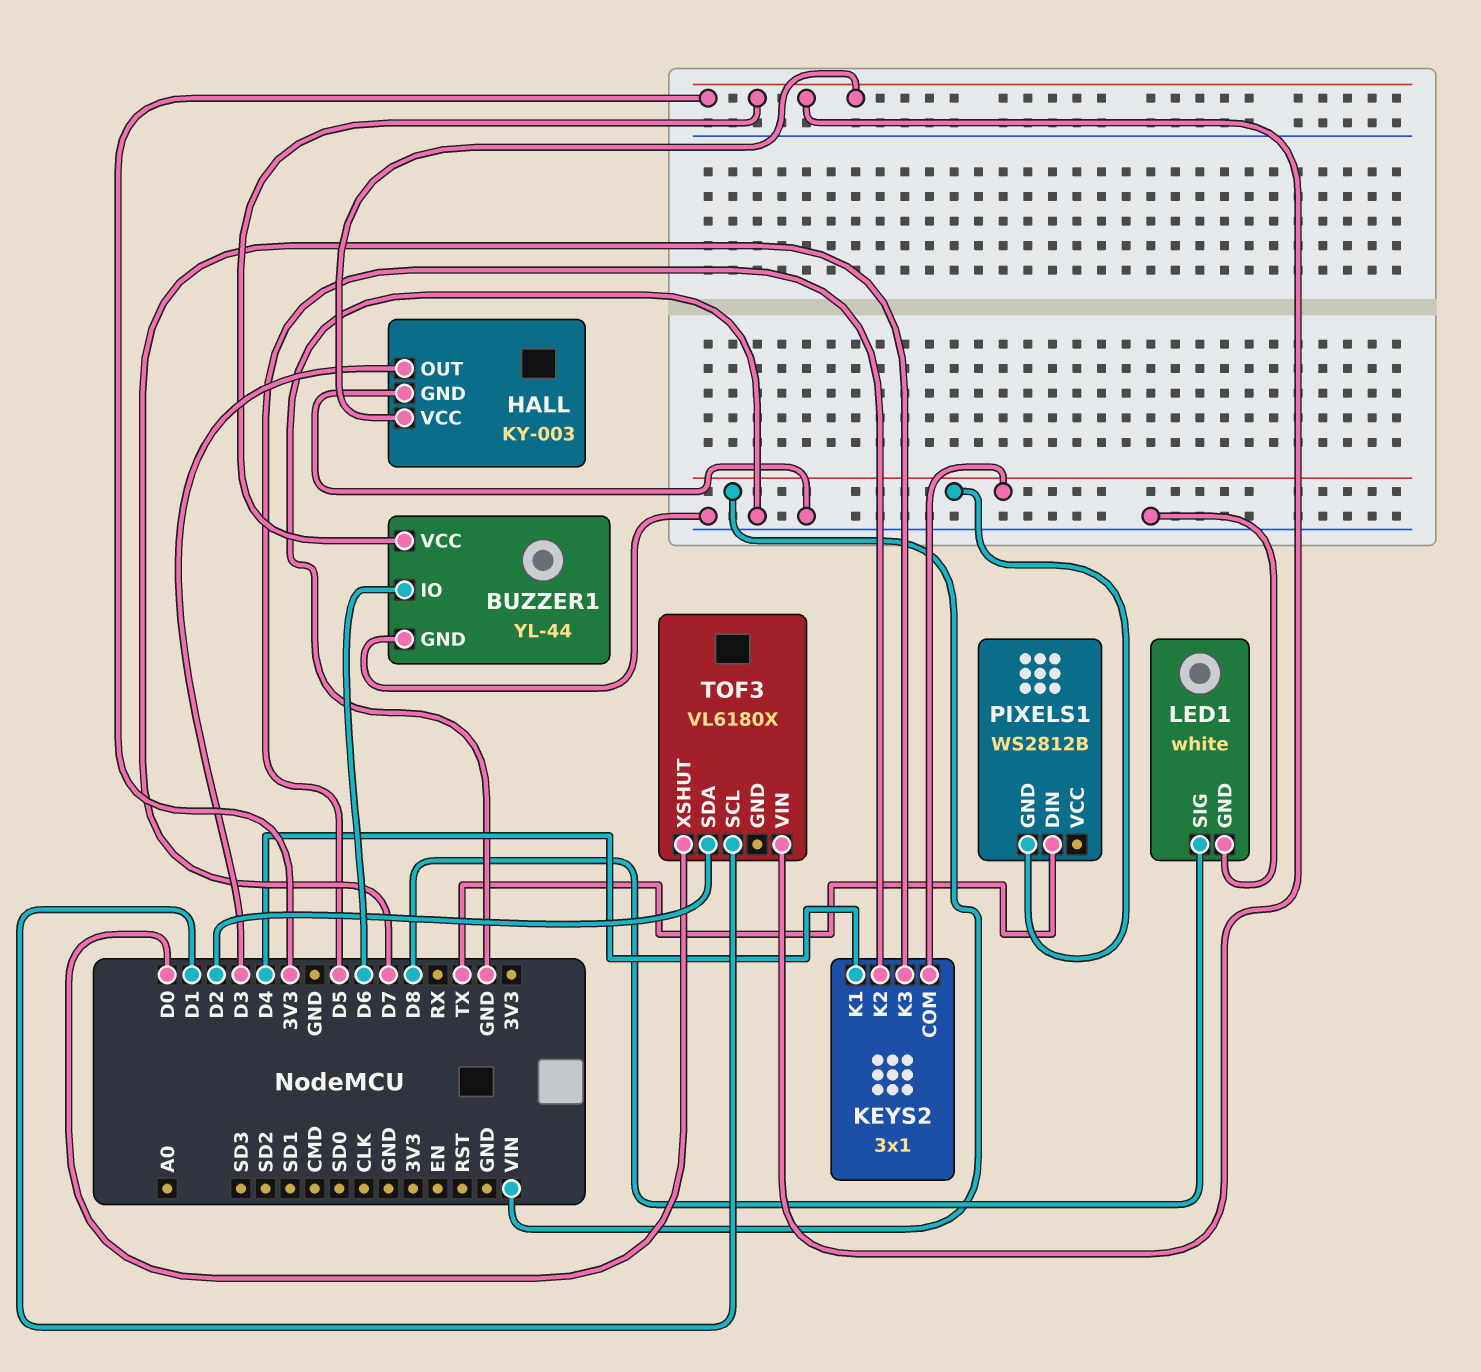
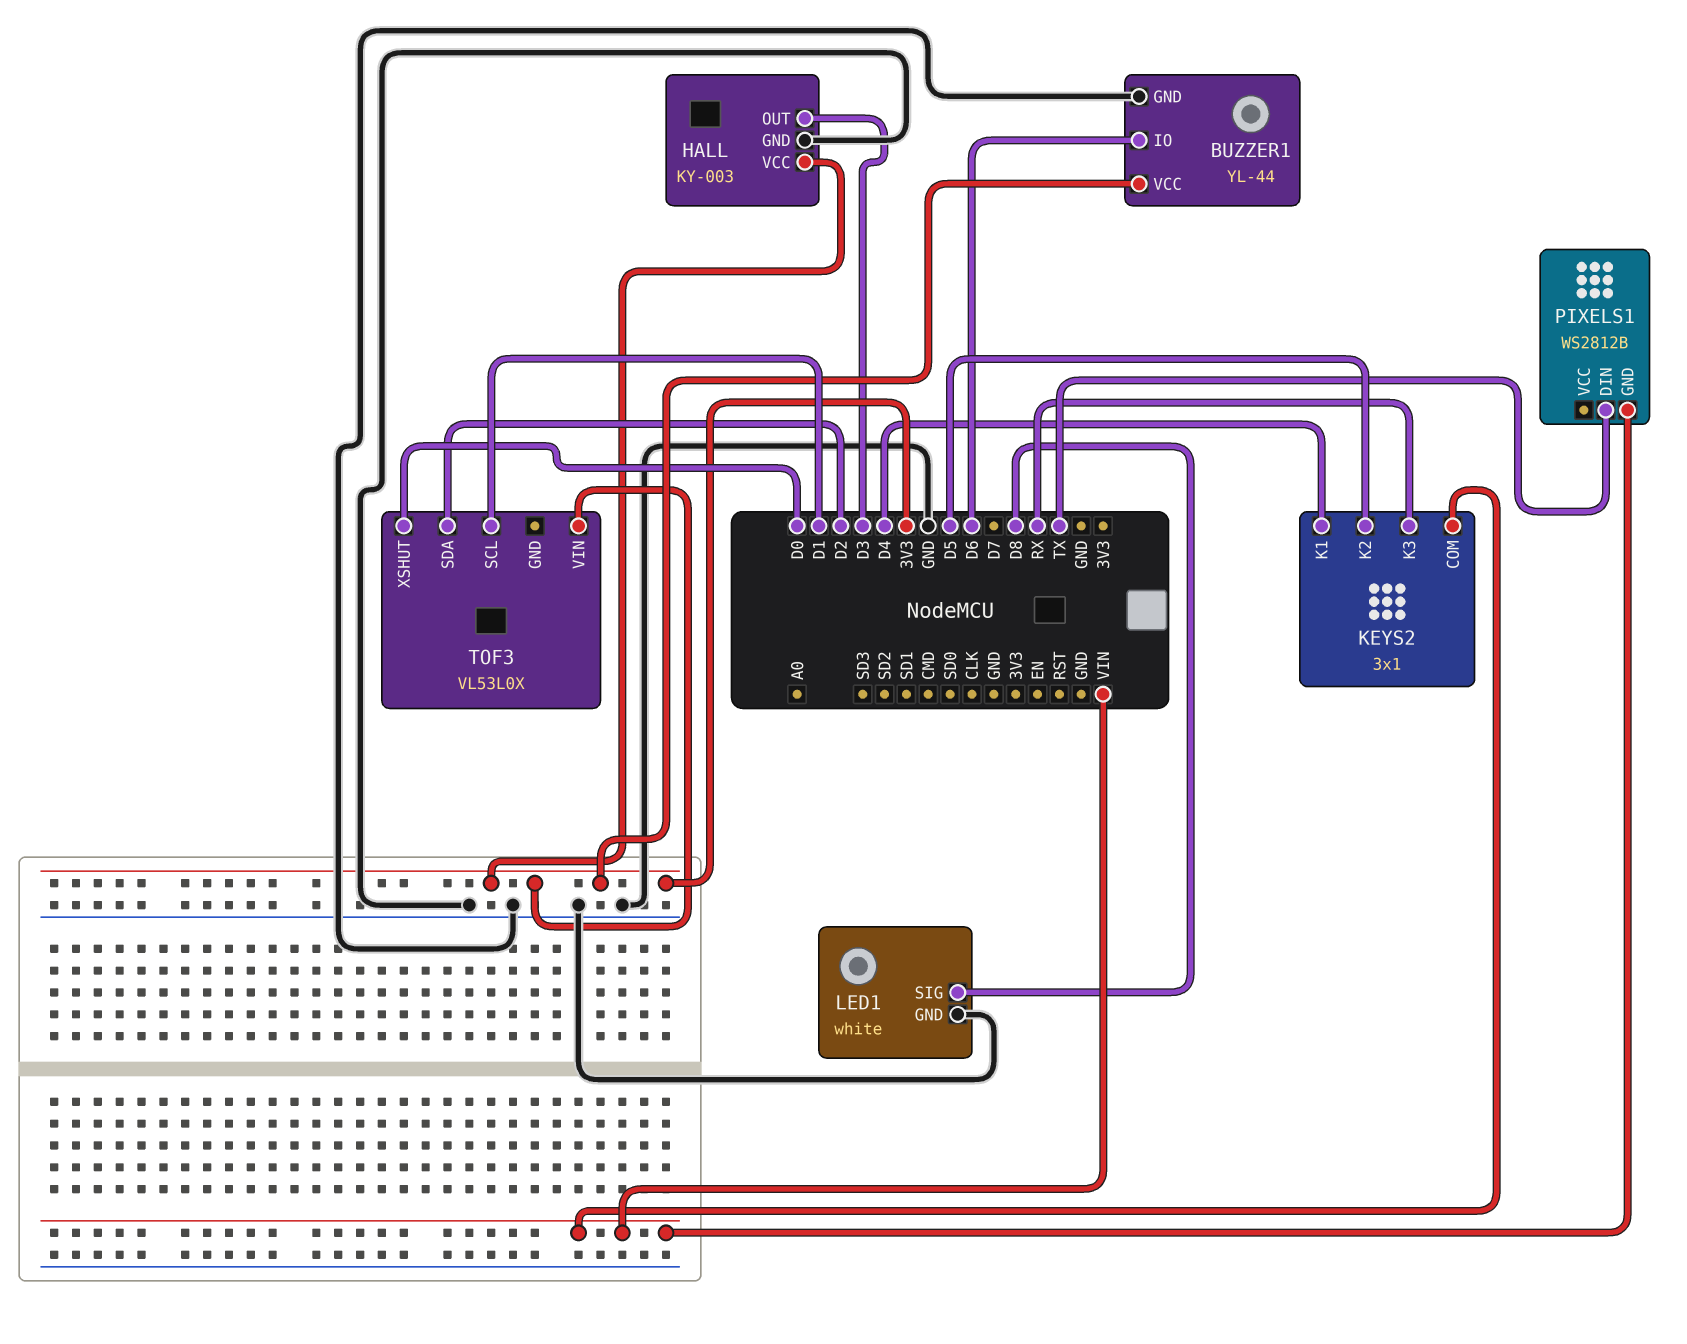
KEYS2 pin K3: D7 -> RX
TOF3: VL6180X -> VL53L0X

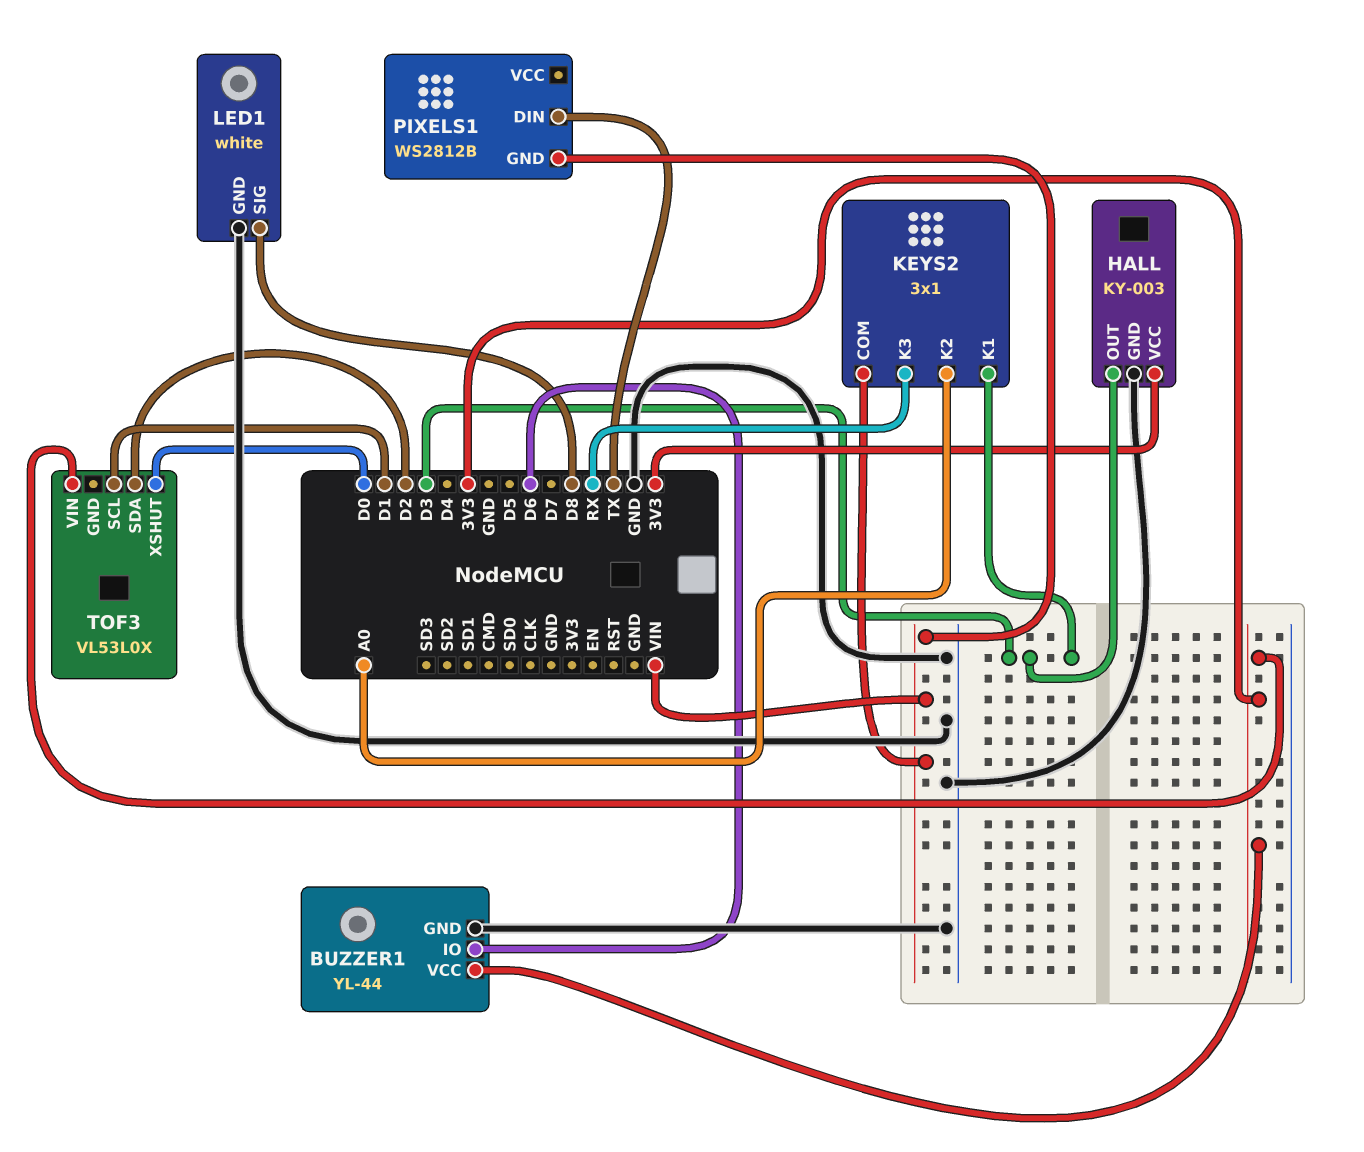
KEYS2 pin K1: D4 -> D3
KEYS2 pin K2: D5 -> A0

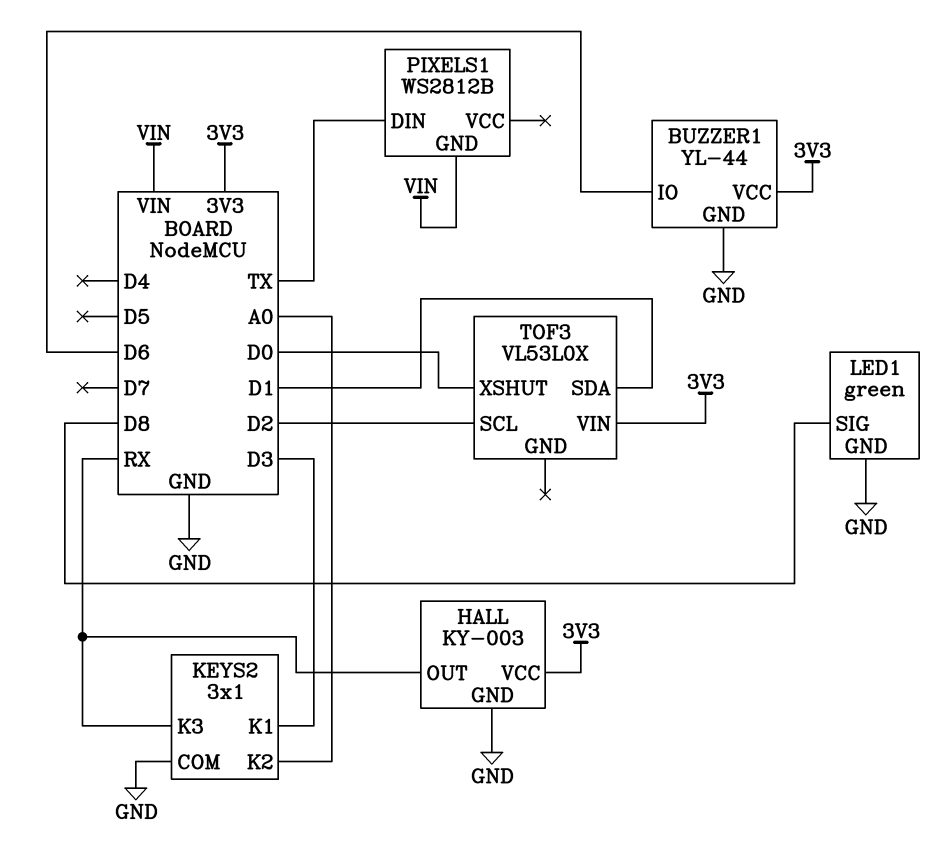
HALL pin OUT: D3 -> RX
KEYS2 pin COM: VIN -> GND
LED1: white -> green
TOF3 pin SCL: D1 -> D2
TOF3 pin SDA: D2 -> D1

